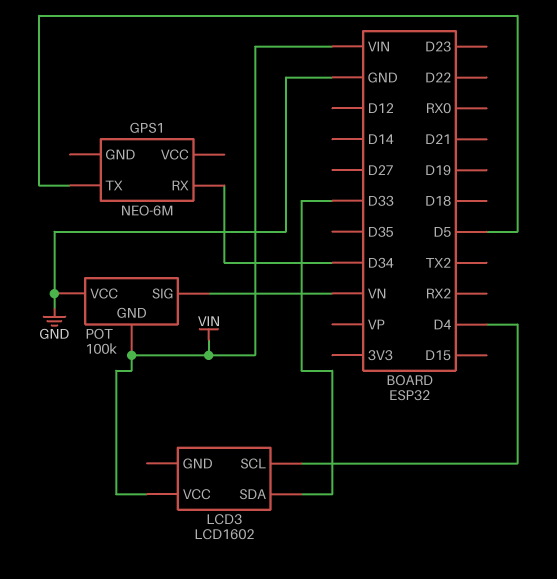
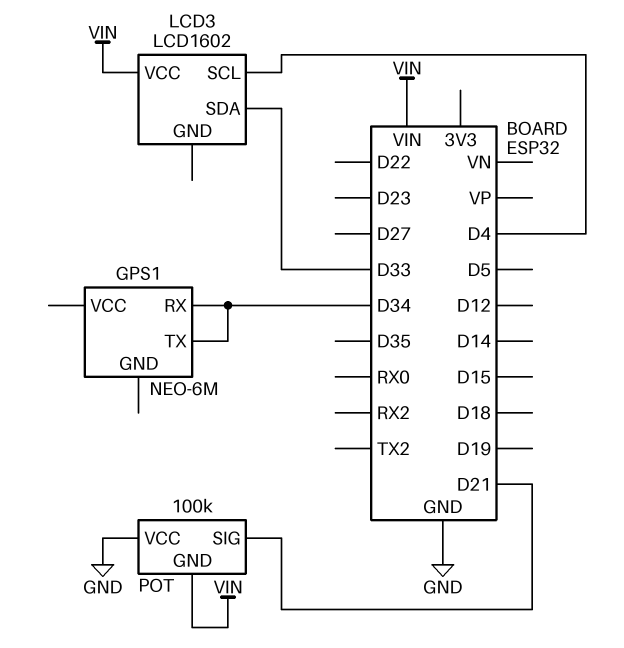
GPS1 pin TX: D5 -> D34
POT pin SIG: VN -> D21

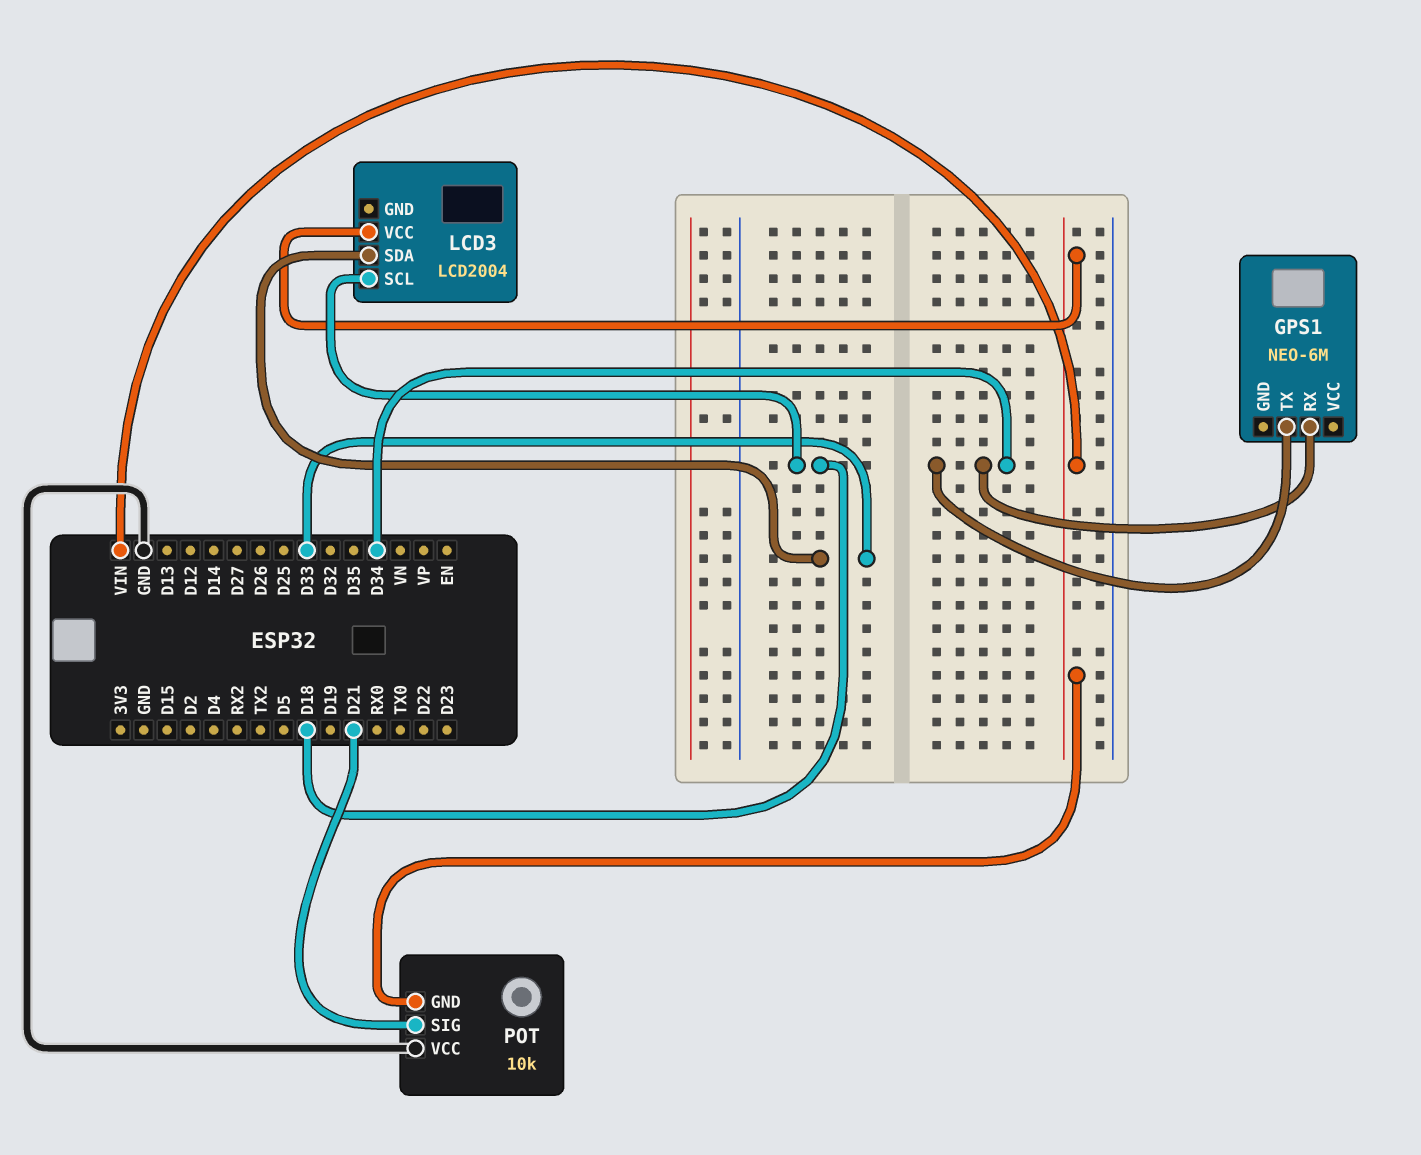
LCD3: LCD1602 -> LCD2004
LCD3 pin SCL: D4 -> D18
POT: 100k -> 10k

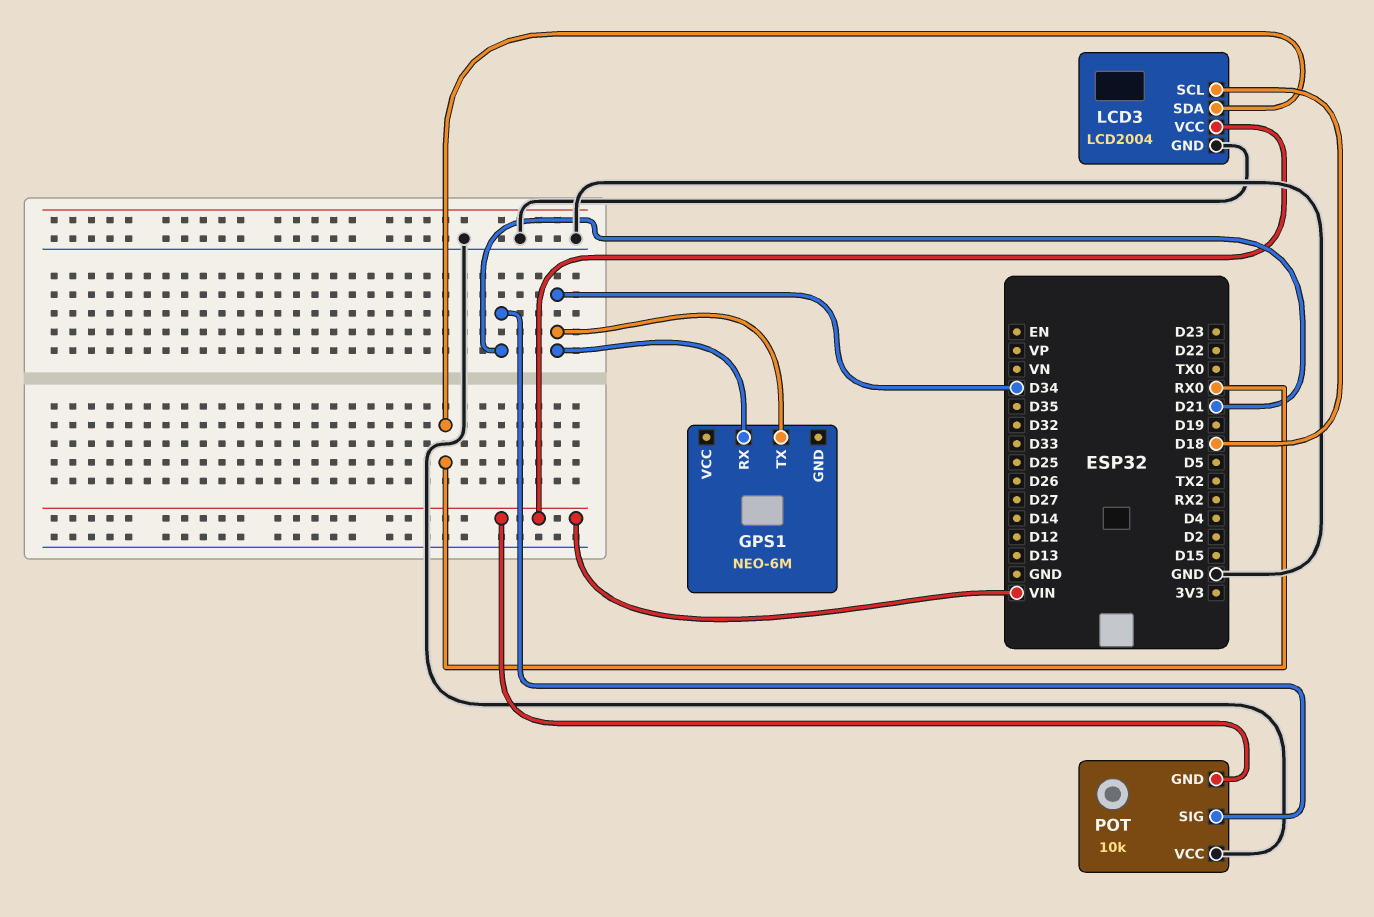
LCD3 pin GND: none -> GND
LCD3 pin SDA: D33 -> RX0

